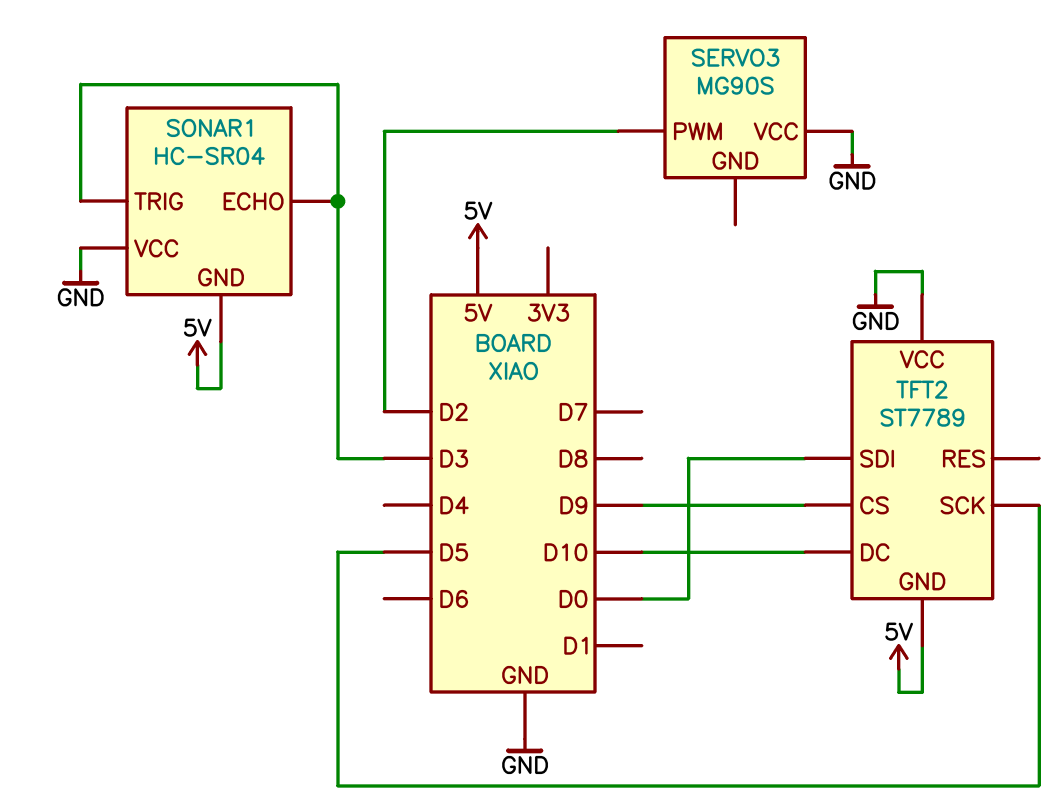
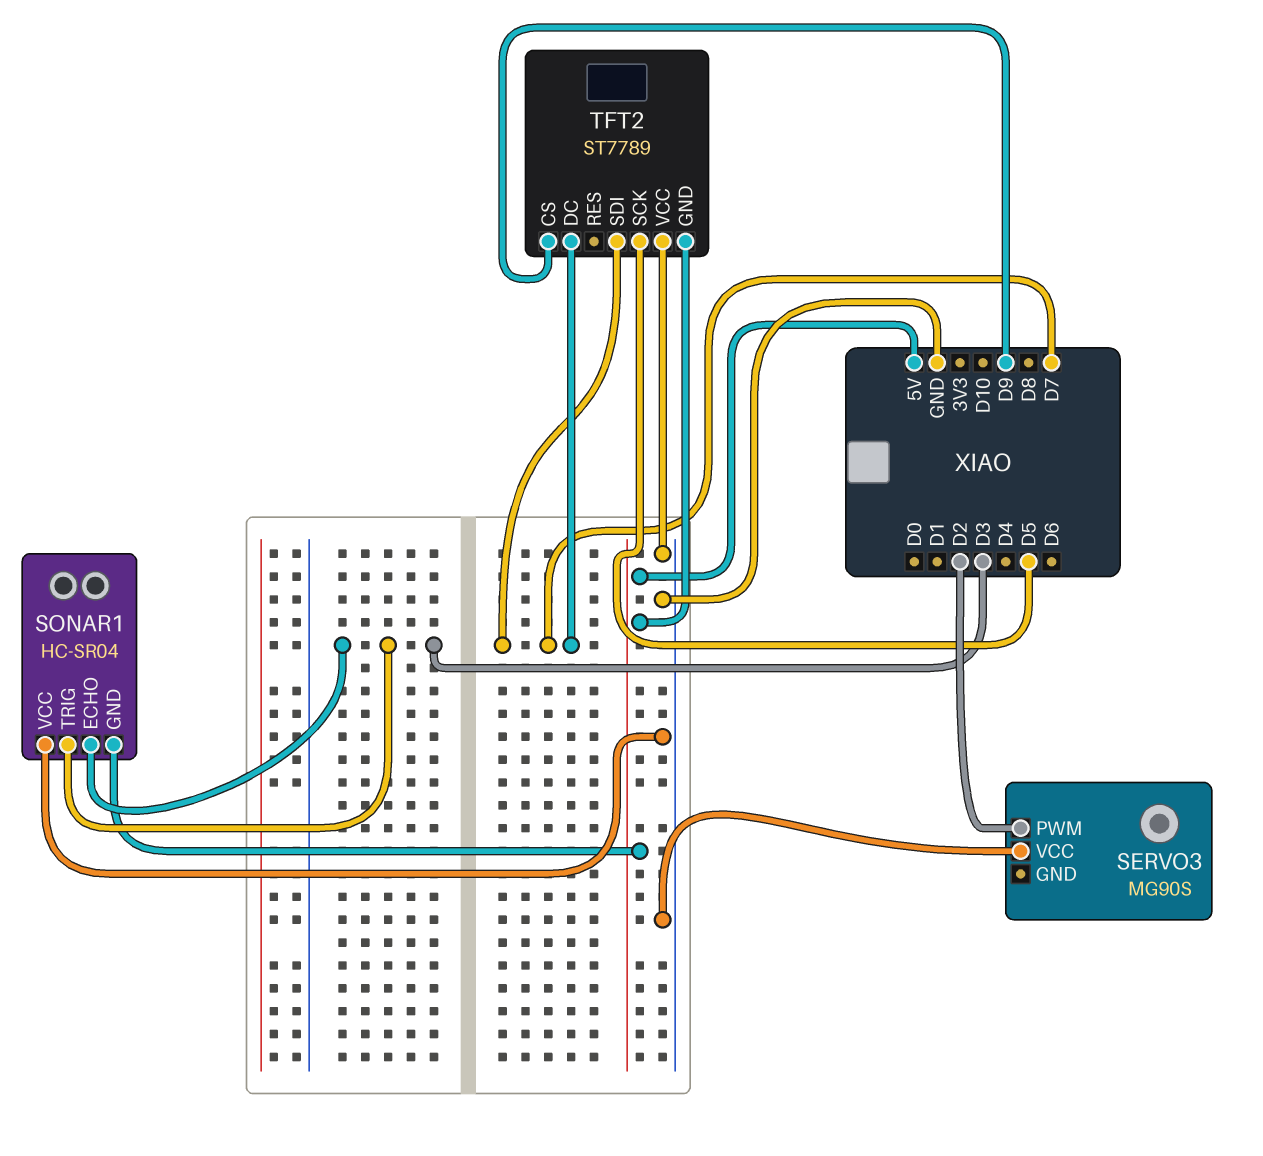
TFT2 pin DC: D10 -> D7
TFT2 pin SDI: D0 -> D7

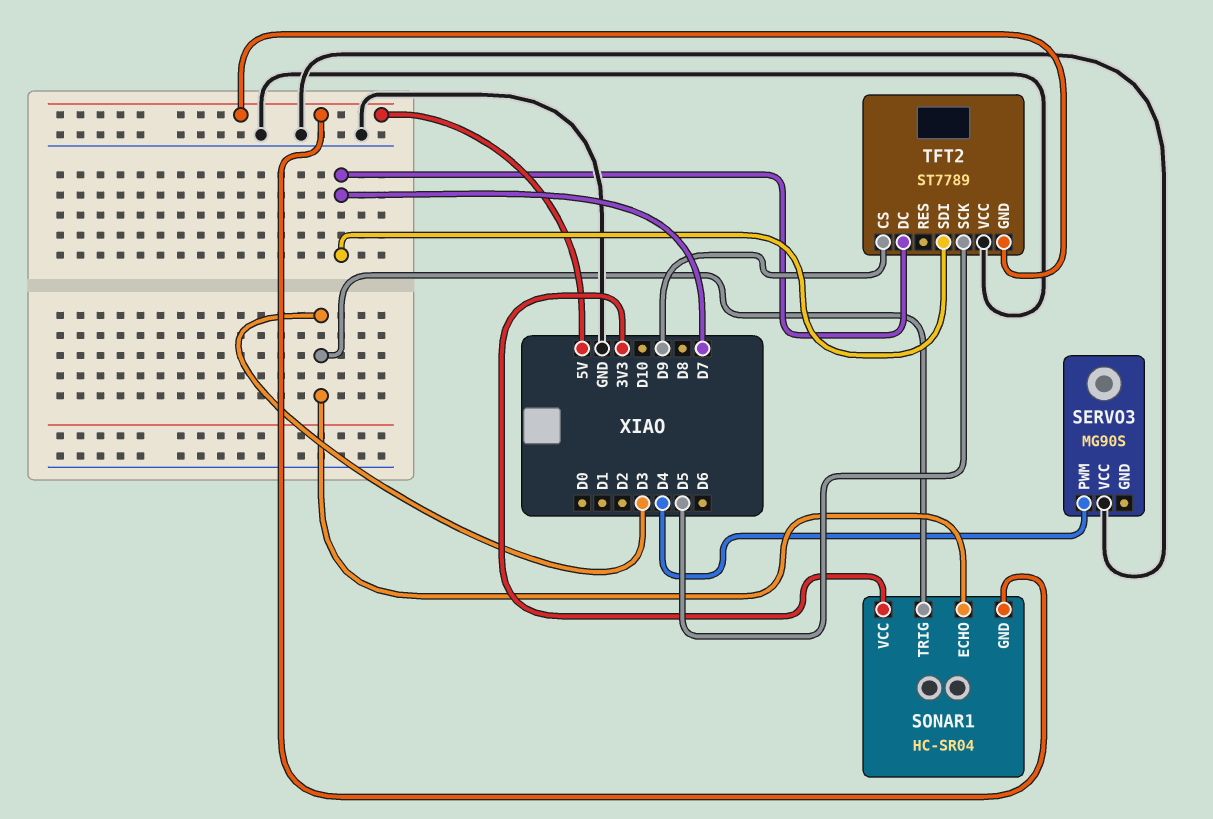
SERVO3 pin PWM: D2 -> D4
SONAR1 pin VCC: GND -> 3V3

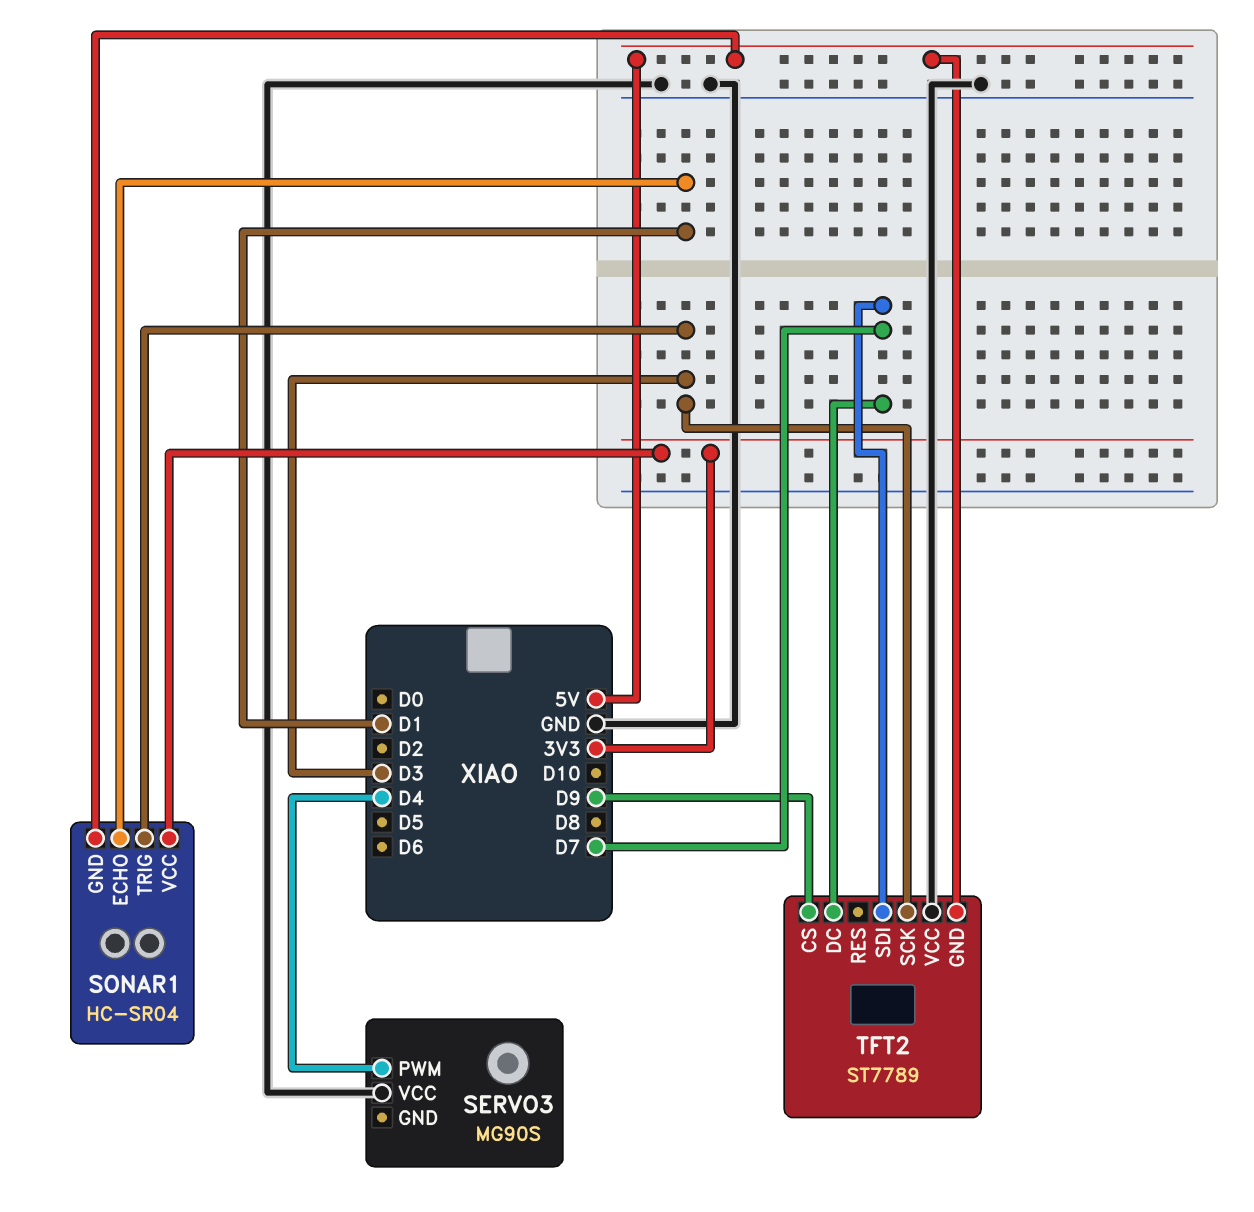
SONAR1 pin ECHO: D3 -> D1
TFT2 pin SCK: D5 -> D3

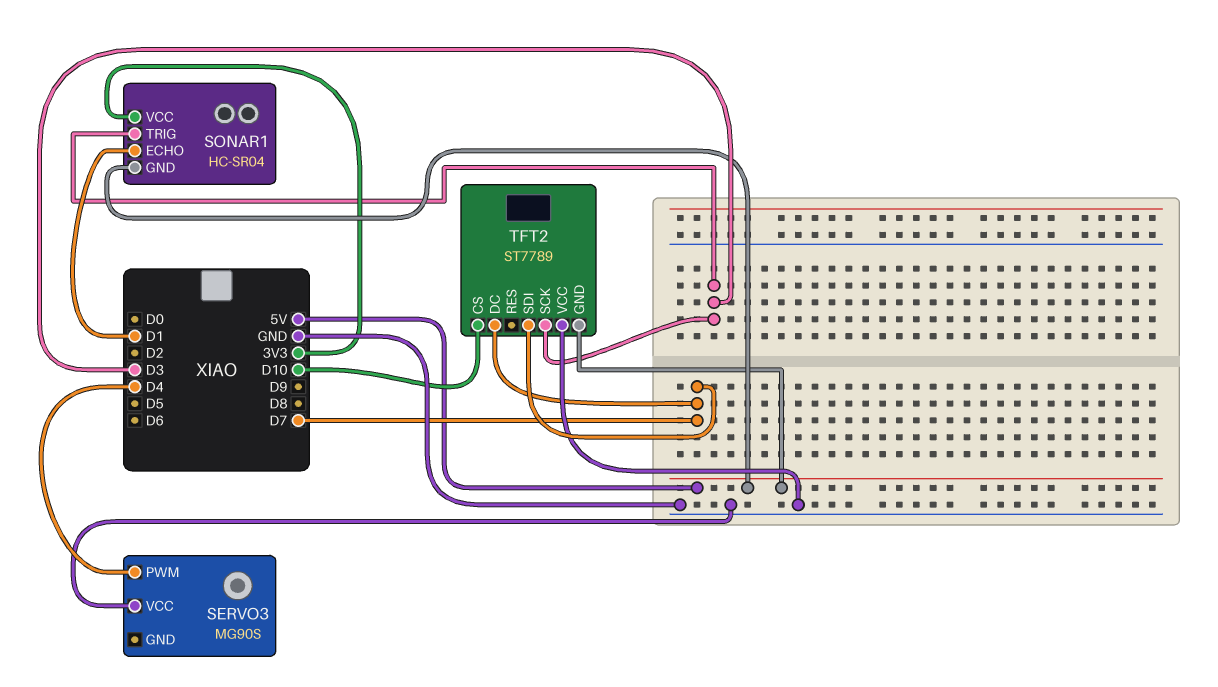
TFT2 pin CS: D9 -> D10

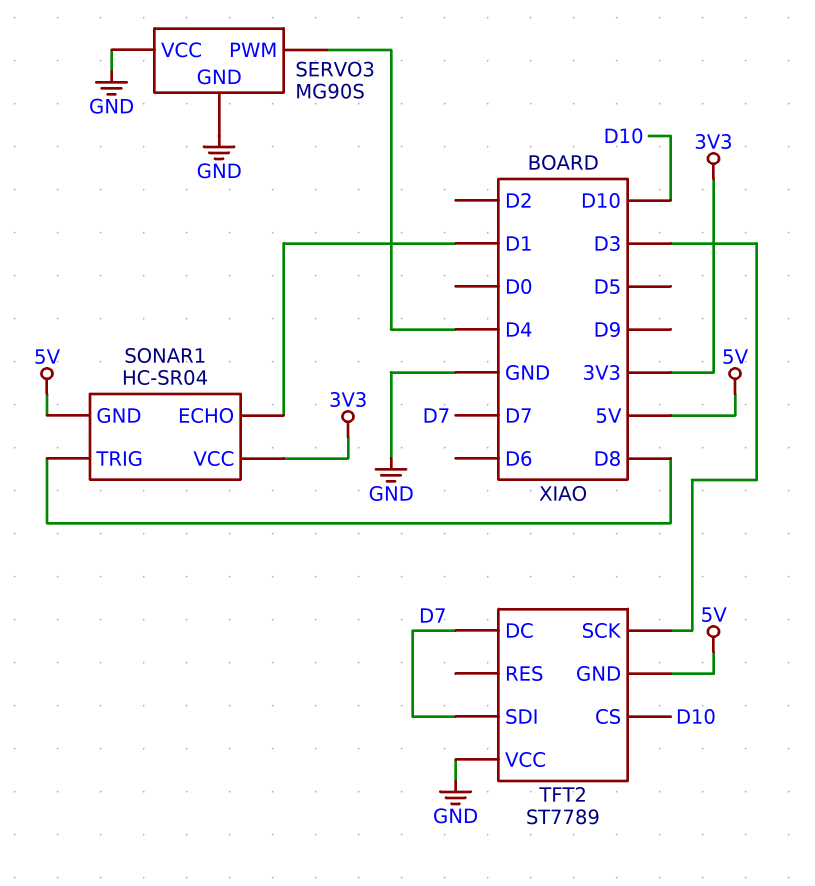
SERVO3 pin GND: none -> GND
SONAR1 pin TRIG: D3 -> D8

